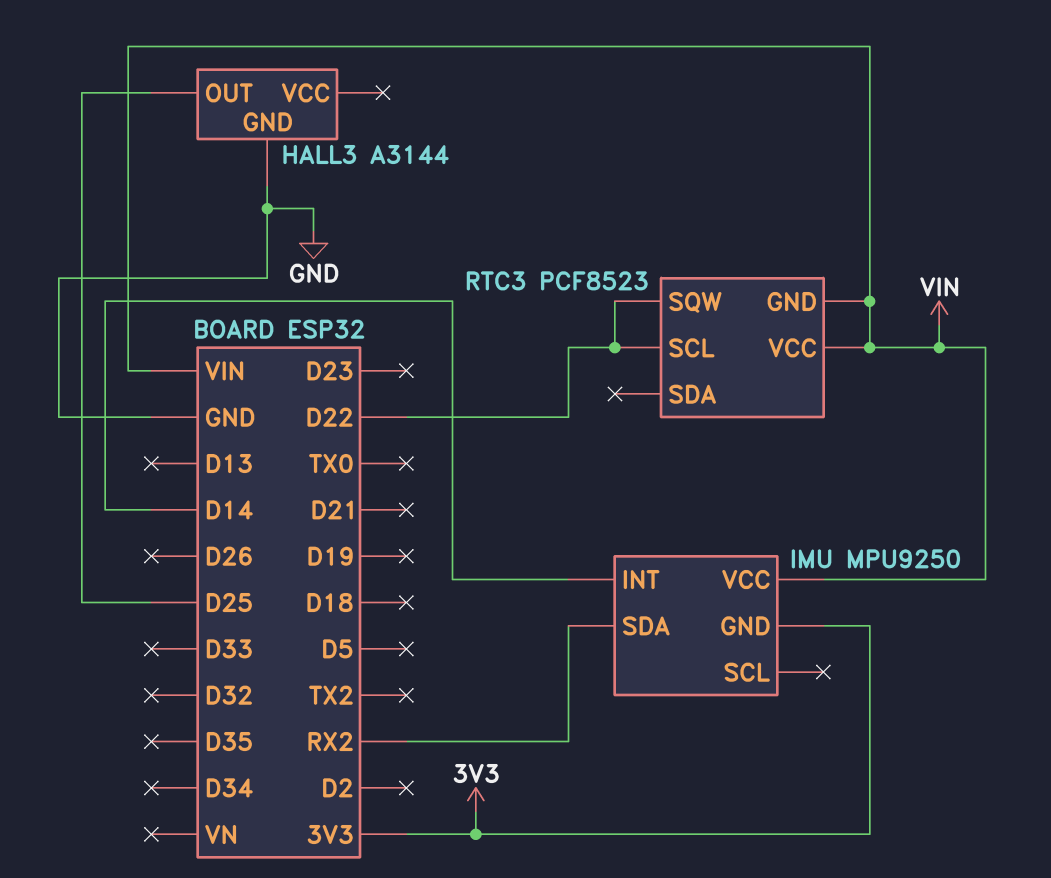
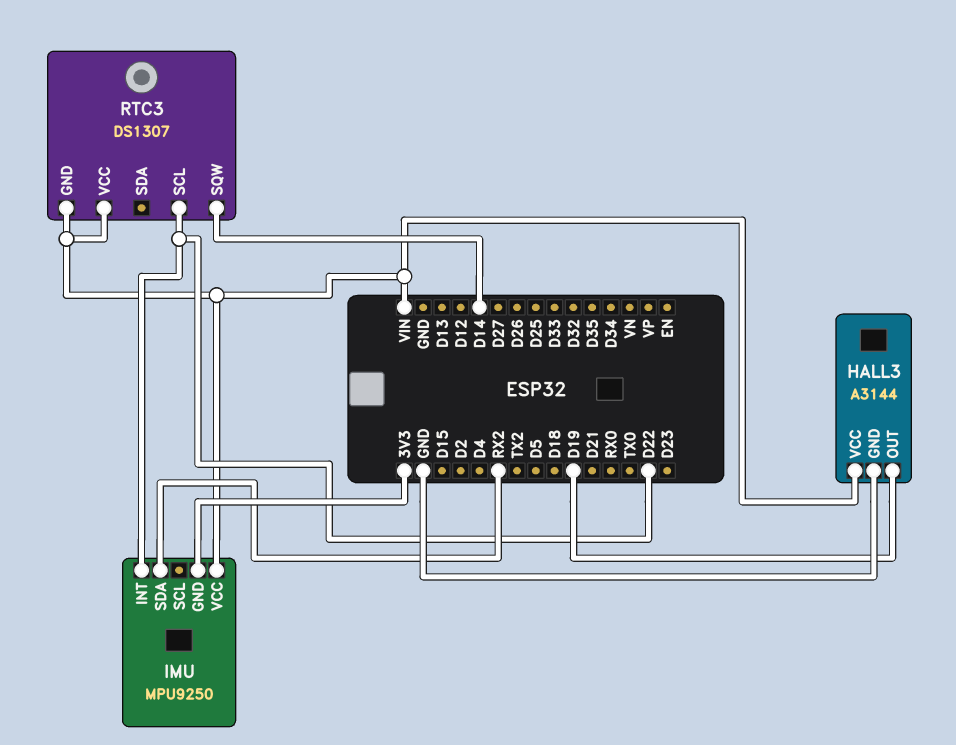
HALL3 pin OUT: D25 -> D19
HALL3 pin VCC: none -> VIN
IMU pin INT: D14 -> D22
RTC3: PCF8523 -> DS1307
RTC3 pin SQW: D22 -> D14

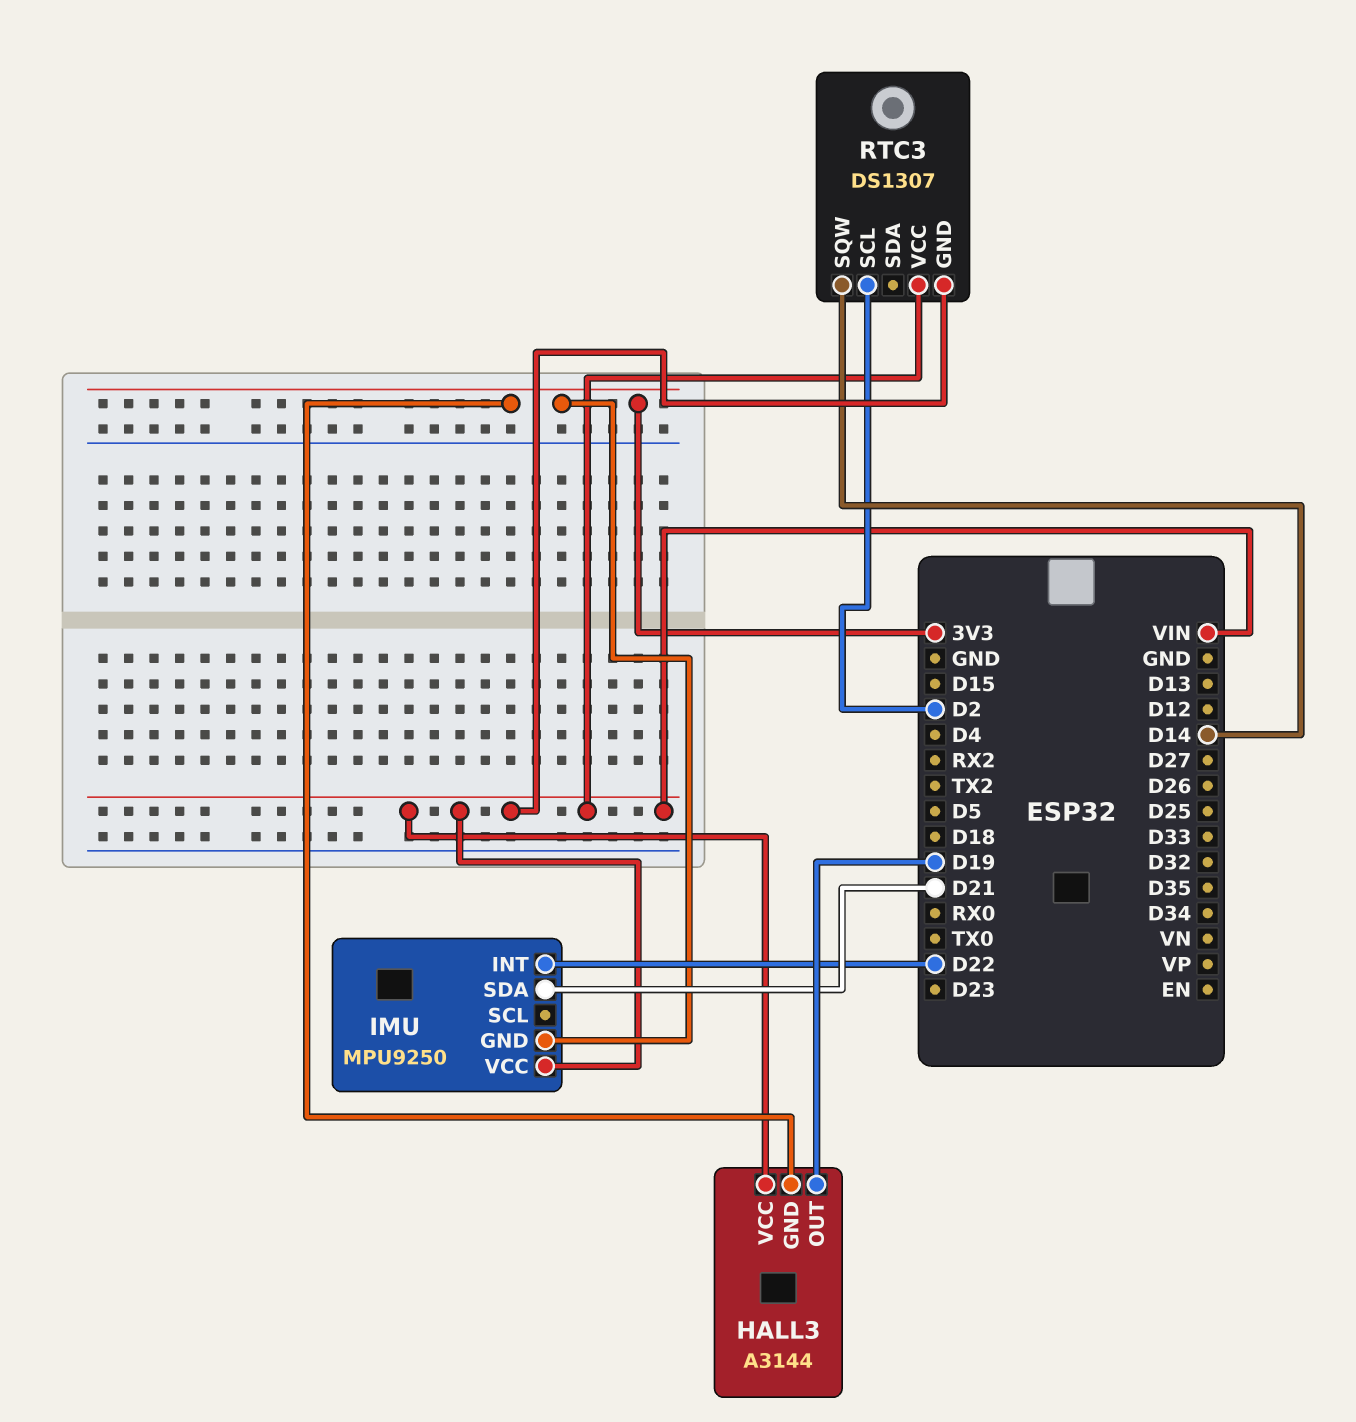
HALL3 pin GND: GND -> 3V3
IMU pin SDA: RX2 -> D21
RTC3 pin SCL: D22 -> D2

